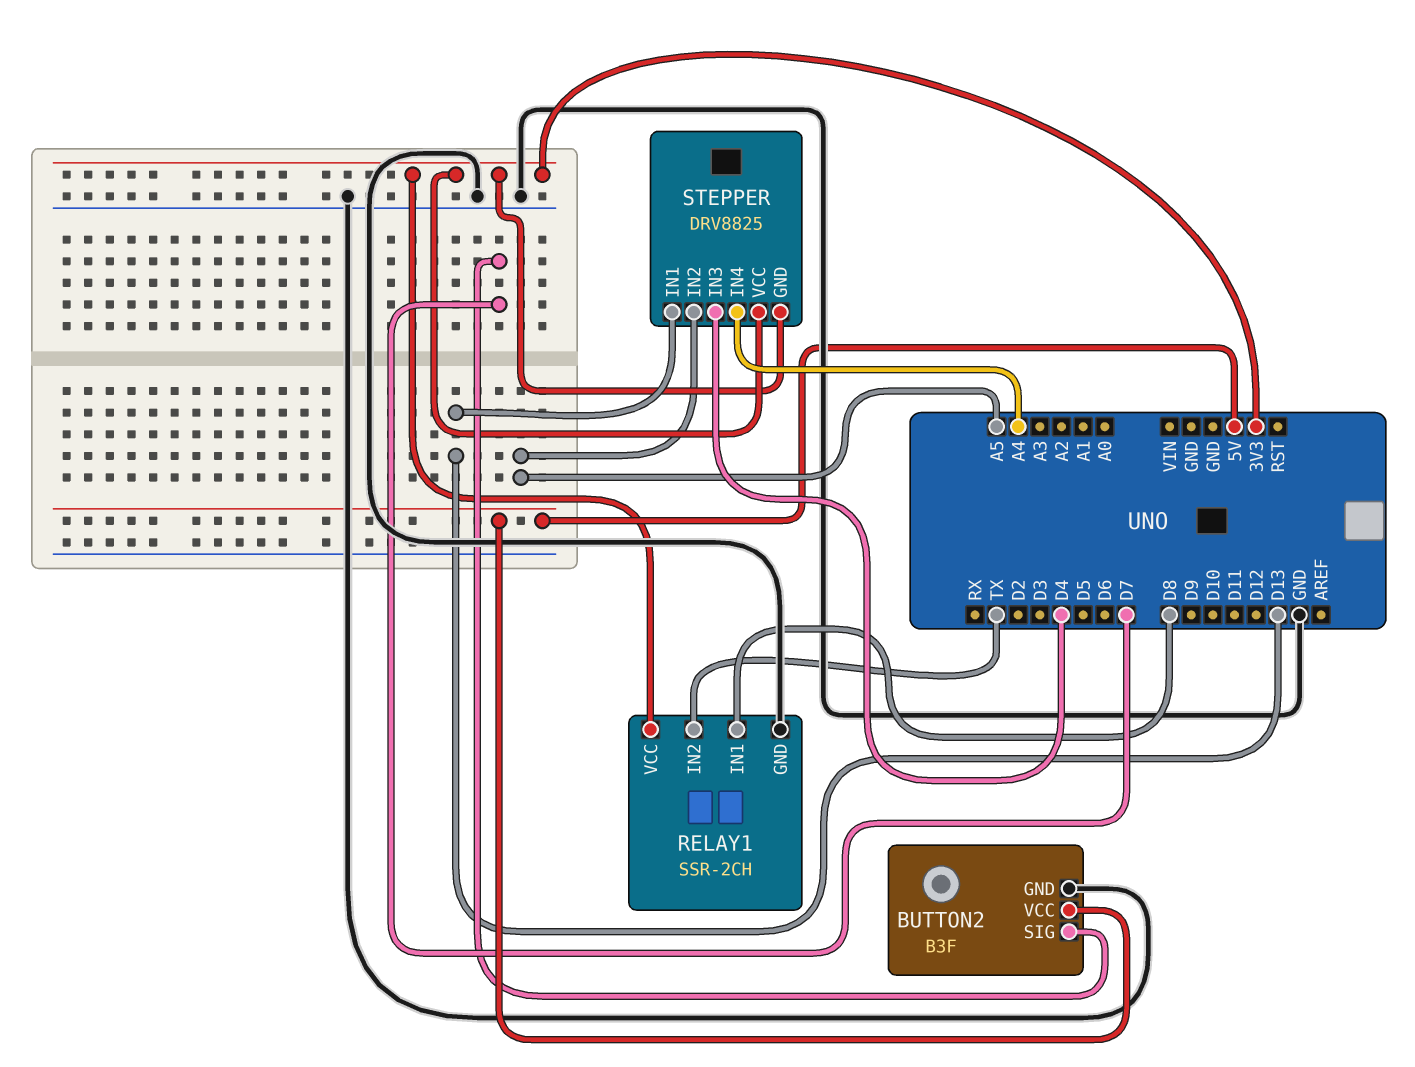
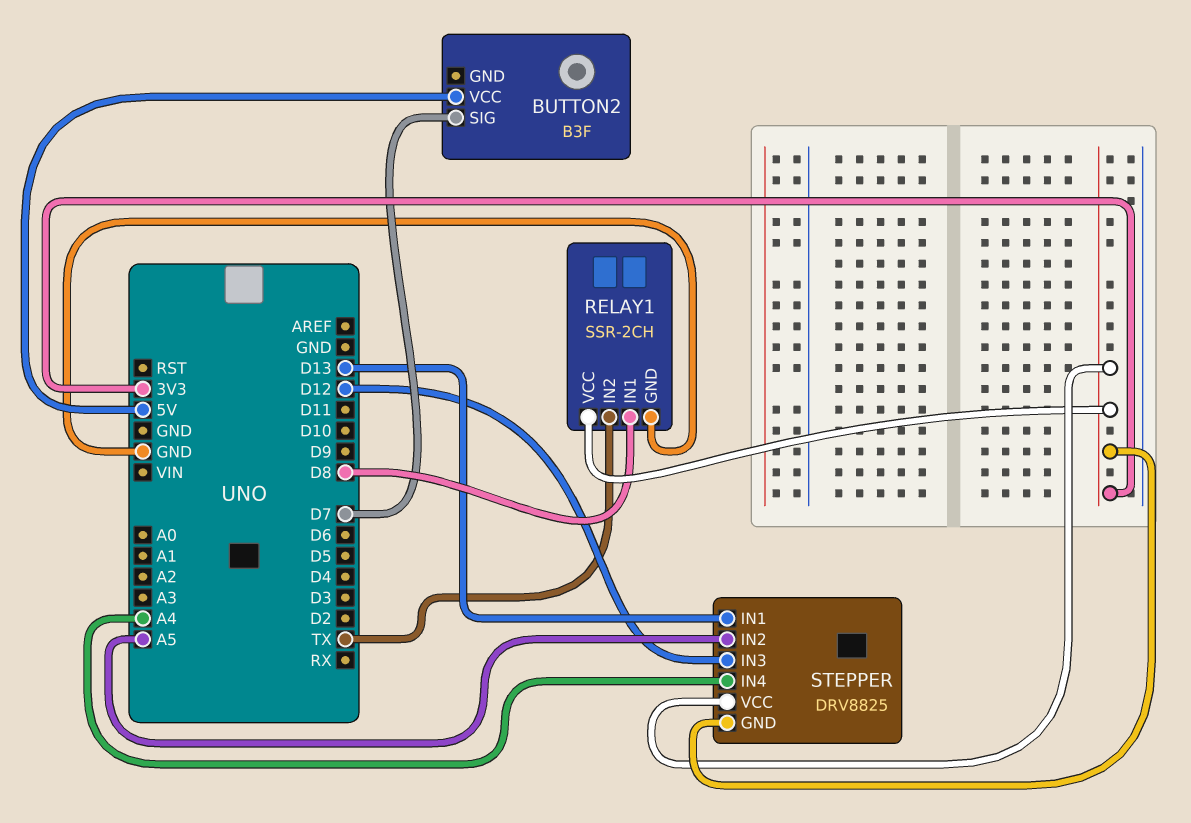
BUTTON2 pin GND: GND -> none
STEPPER pin IN3: D4 -> D12

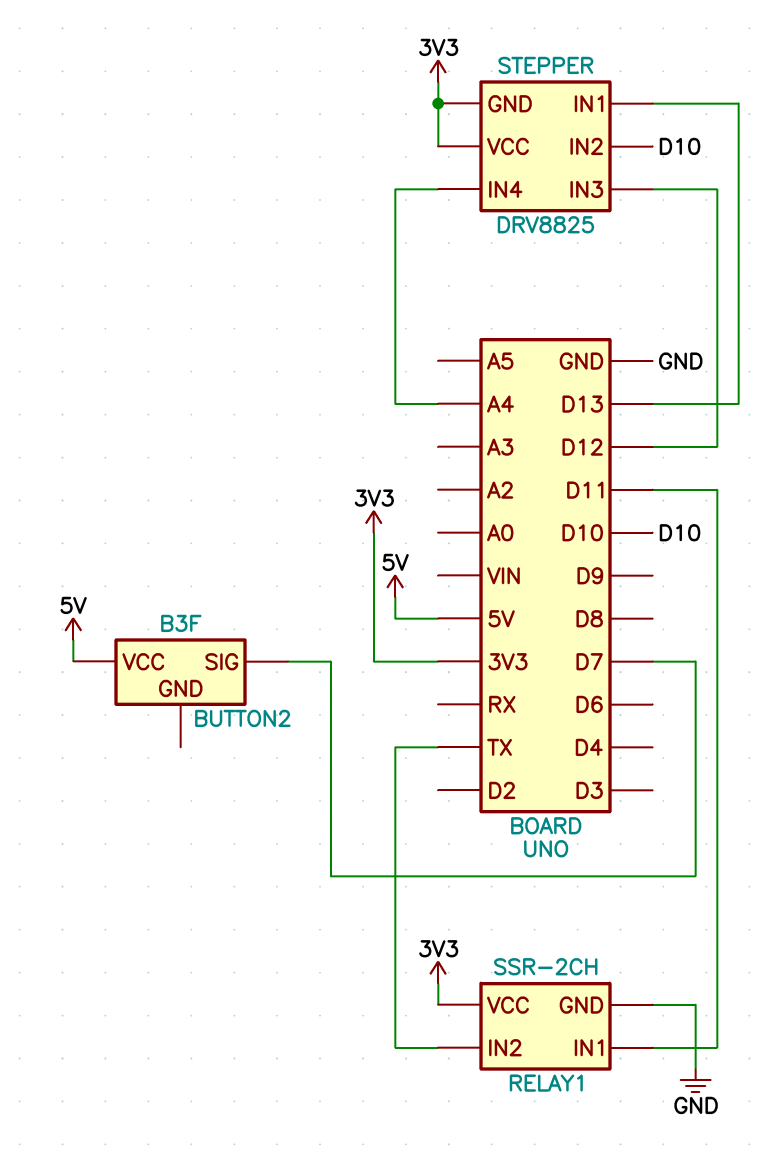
RELAY1 pin IN1: D8 -> D11
STEPPER pin IN2: A5 -> D10

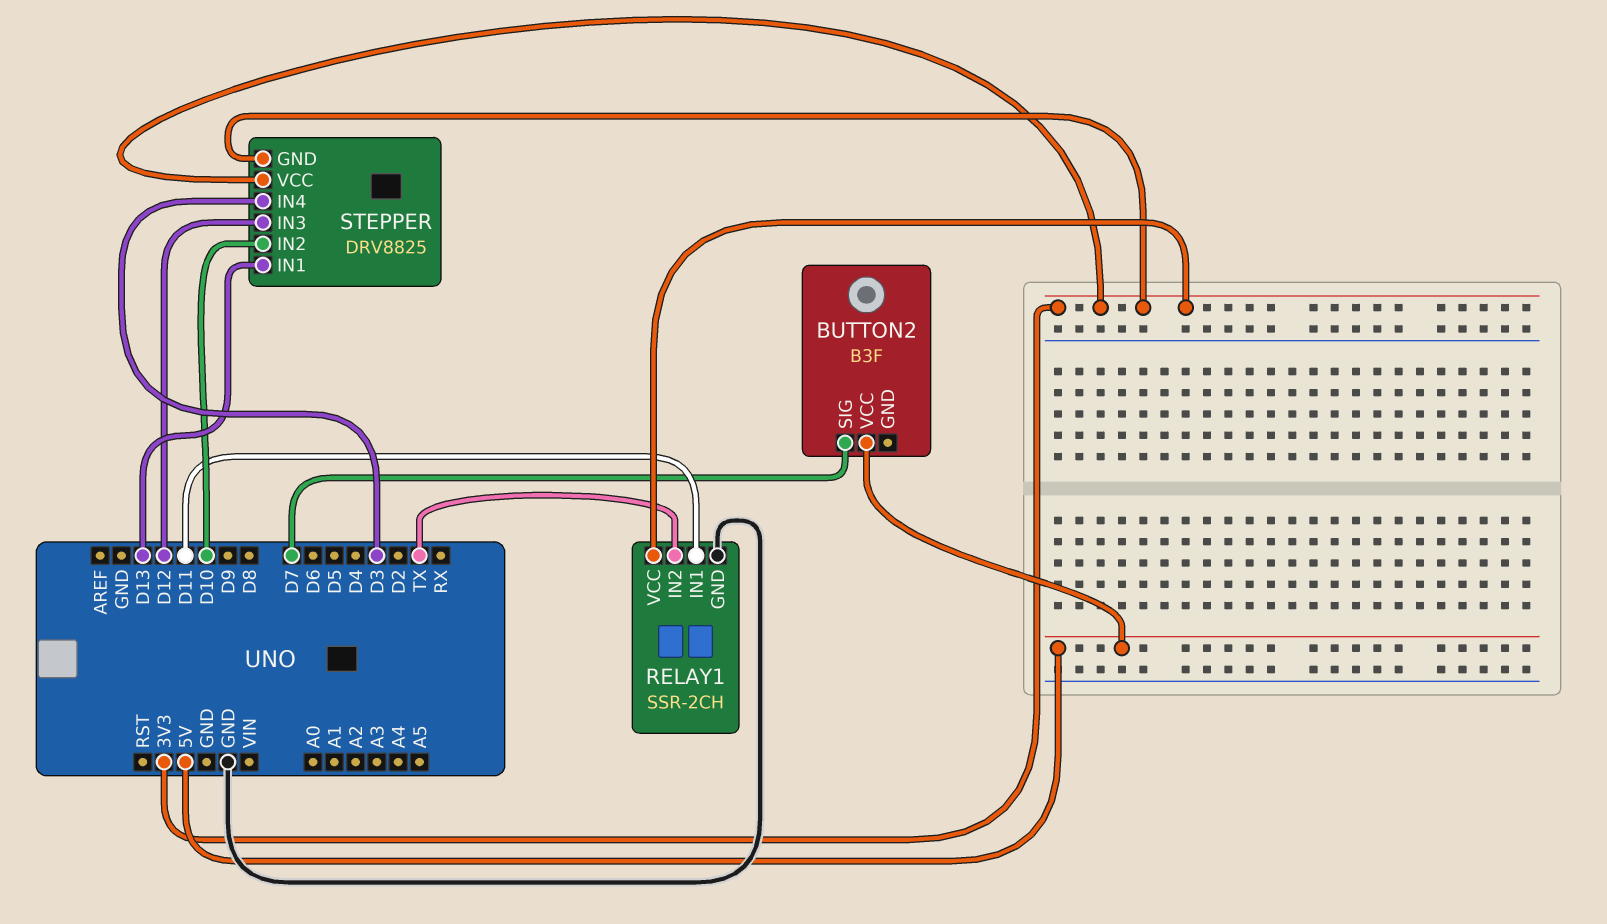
STEPPER pin IN4: A4 -> D3

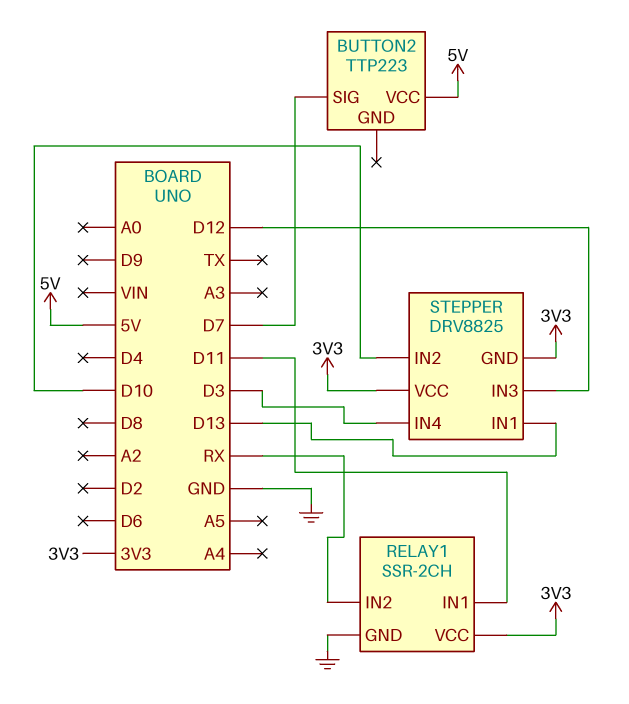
BUTTON2: B3F -> TTP223
RELAY1 pin IN2: TX -> RX

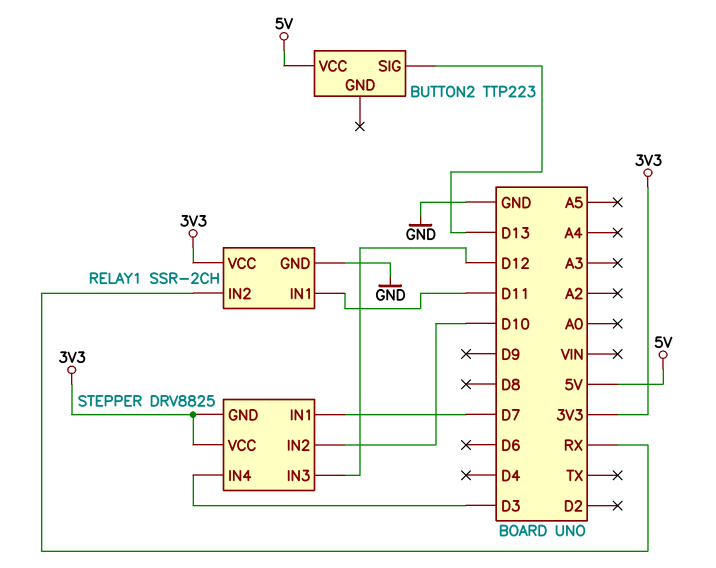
BUTTON2 pin SIG: D7 -> D13
STEPPER pin IN1: D13 -> D7

